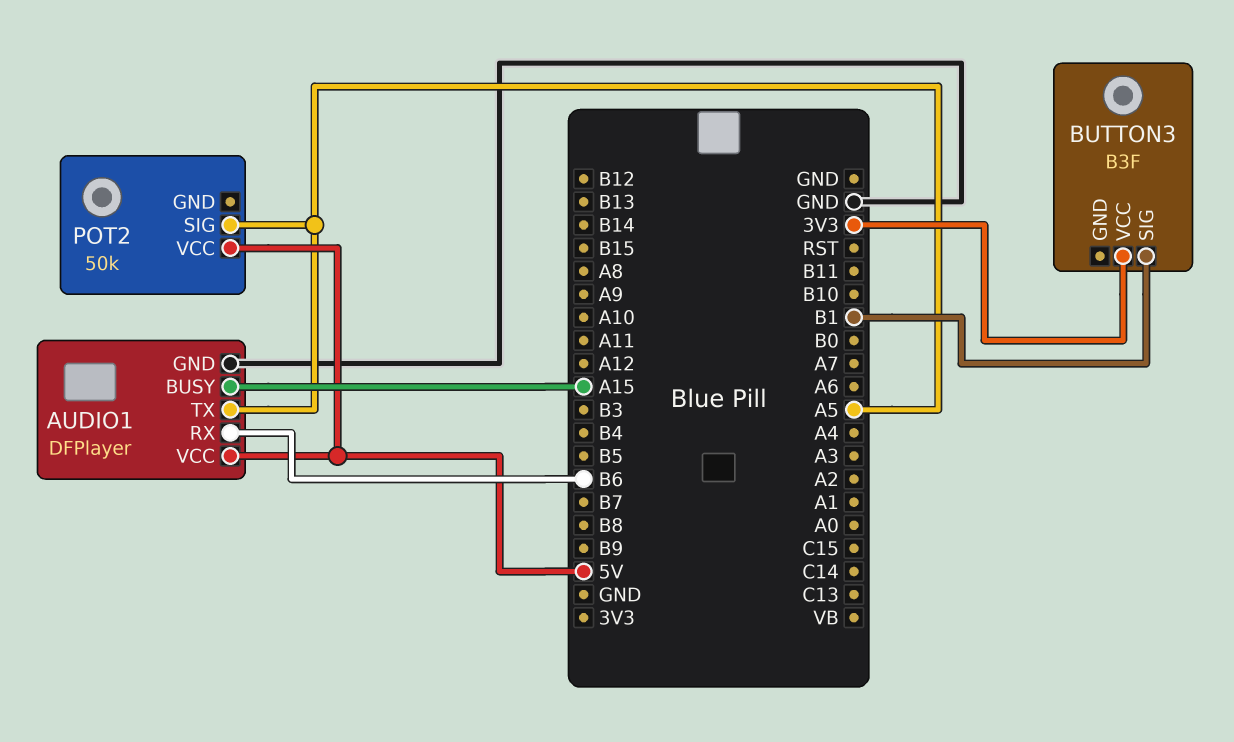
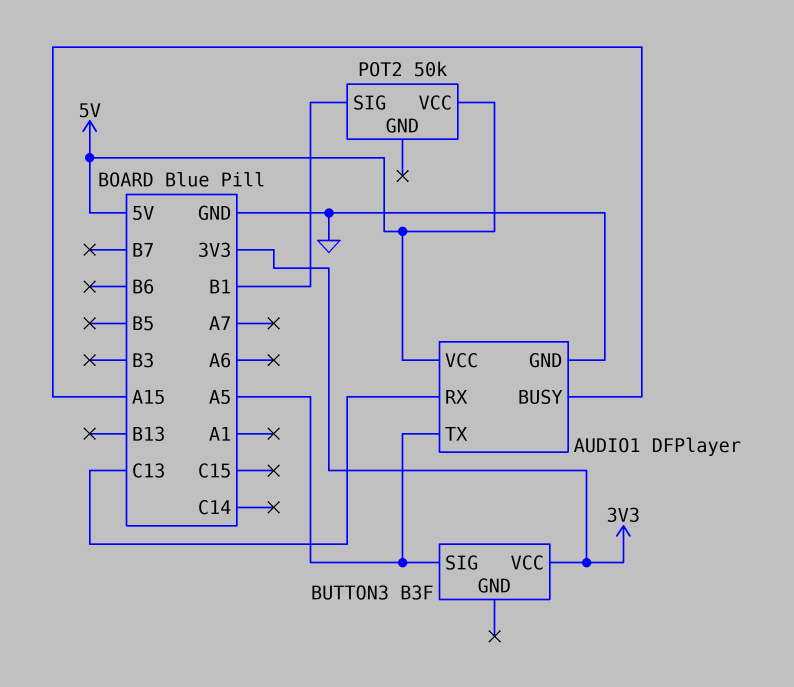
AUDIO1 pin RX: B6 -> C13
BUTTON3 pin SIG: B1 -> A5
POT2 pin SIG: A5 -> B1

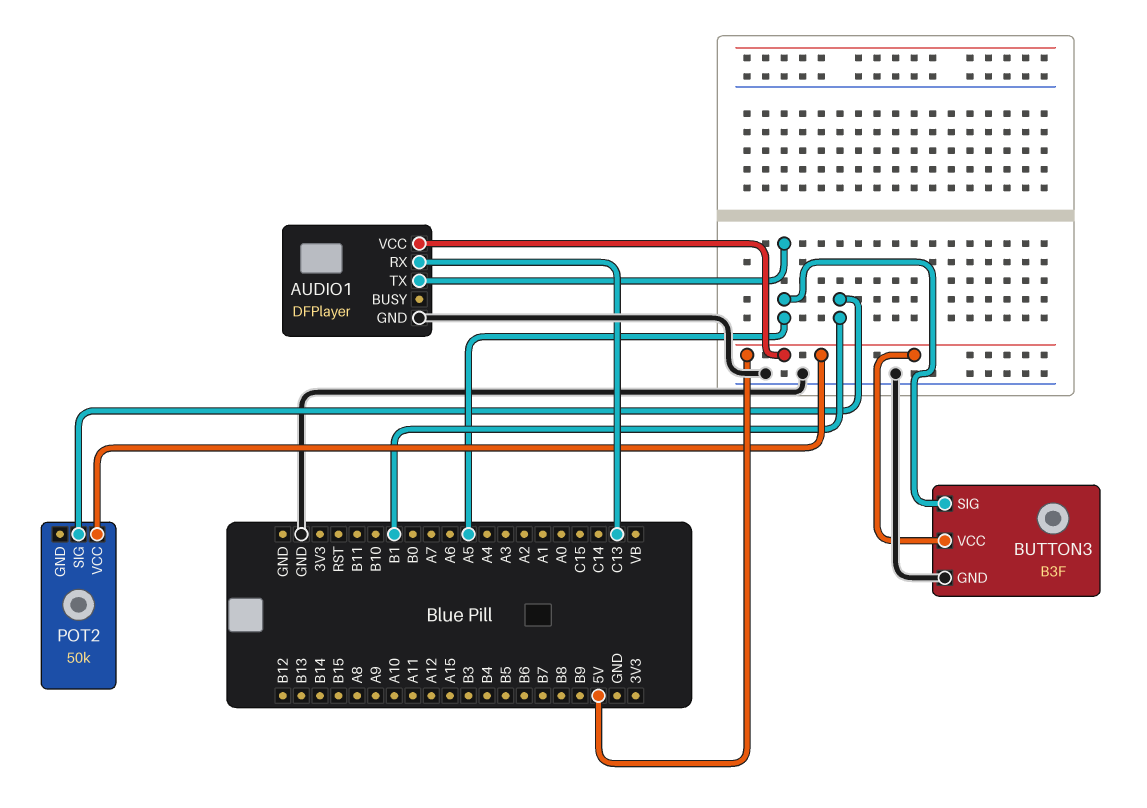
AUDIO1 pin BUSY: A15 -> none
BUTTON3 pin GND: none -> GND
BUTTON3 pin VCC: 3V3 -> 5V

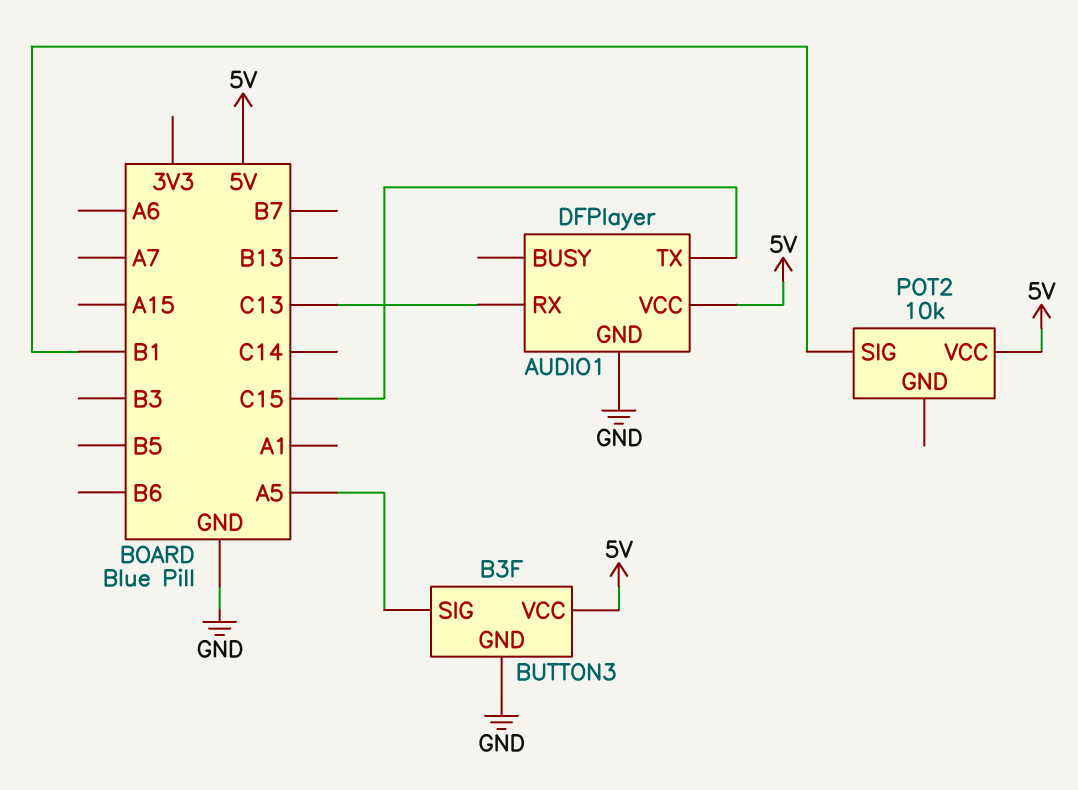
AUDIO1 pin TX: A5 -> C15
POT2: 50k -> 10k

